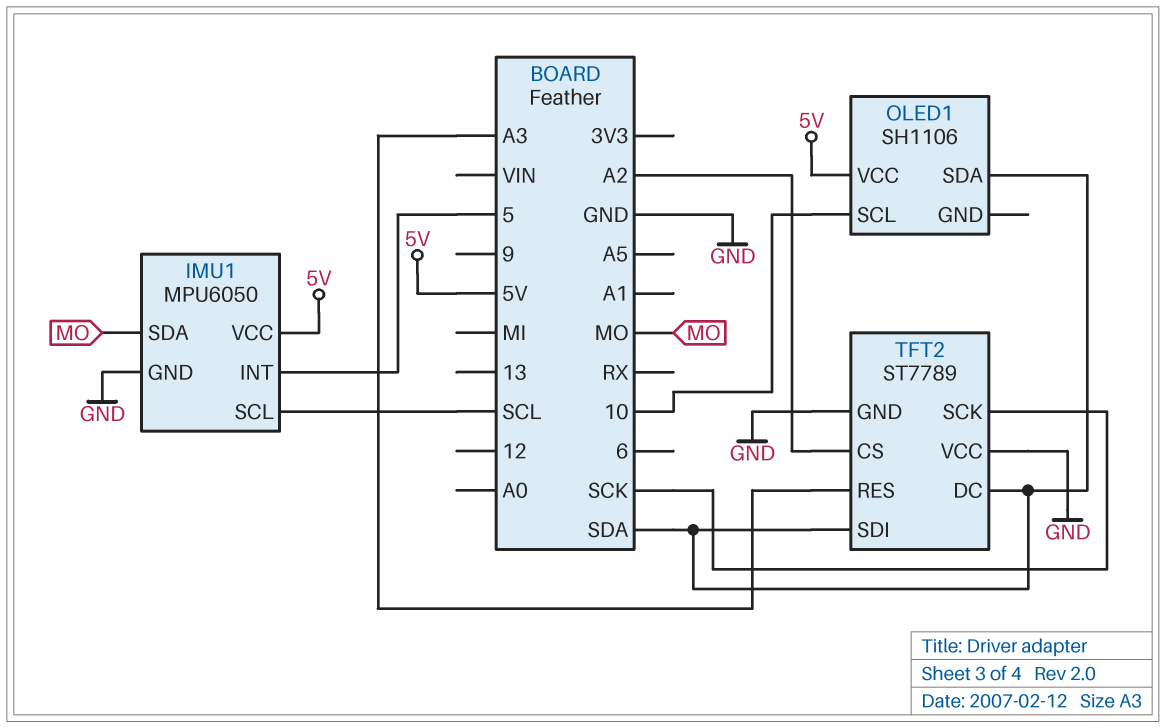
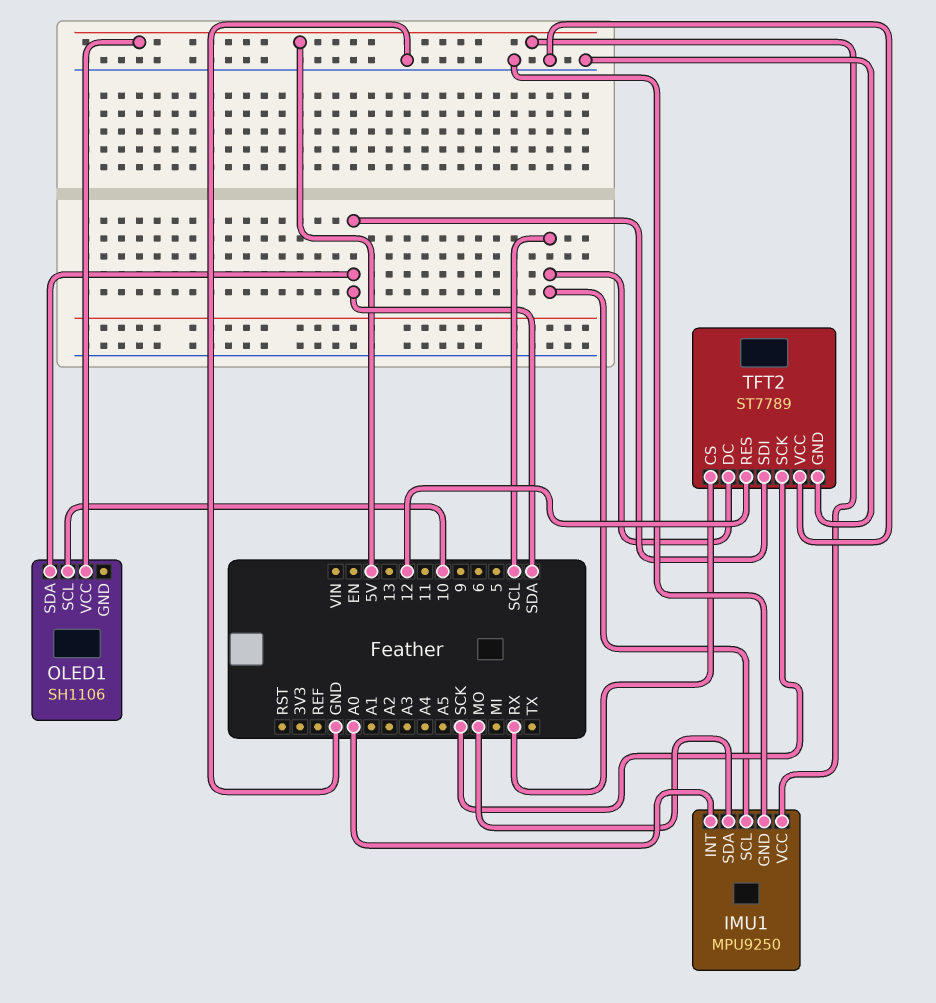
IMU1: MPU6050 -> MPU9250
IMU1 pin INT: 5 -> A0
TFT2 pin CS: A2 -> RX
TFT2 pin DC: SDA -> SCL
TFT2 pin RES: A3 -> 12

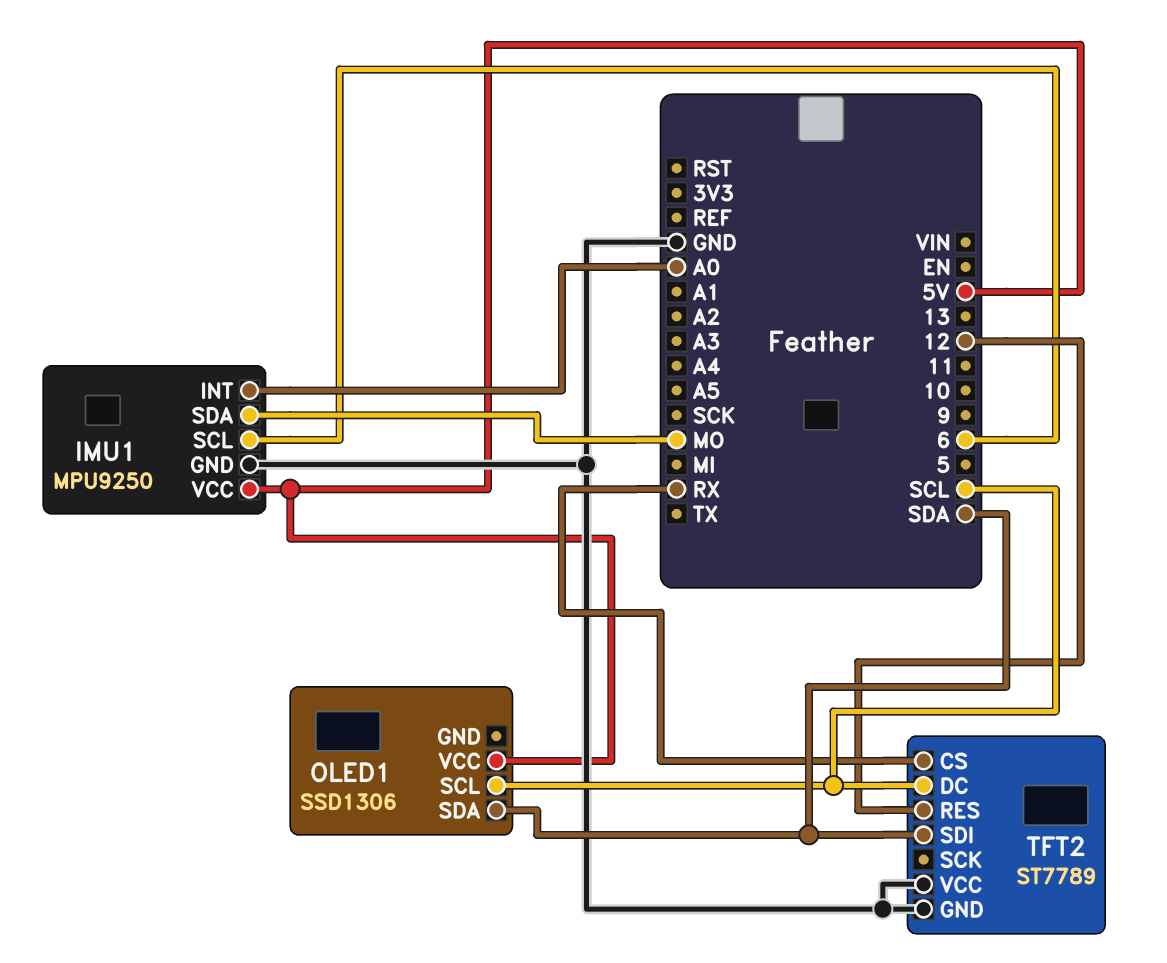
IMU1 pin SCL: SCL -> 6
OLED1: SH1106 -> SSD1306
OLED1 pin SCL: 10 -> SCL
TFT2 pin SCK: SCK -> none

